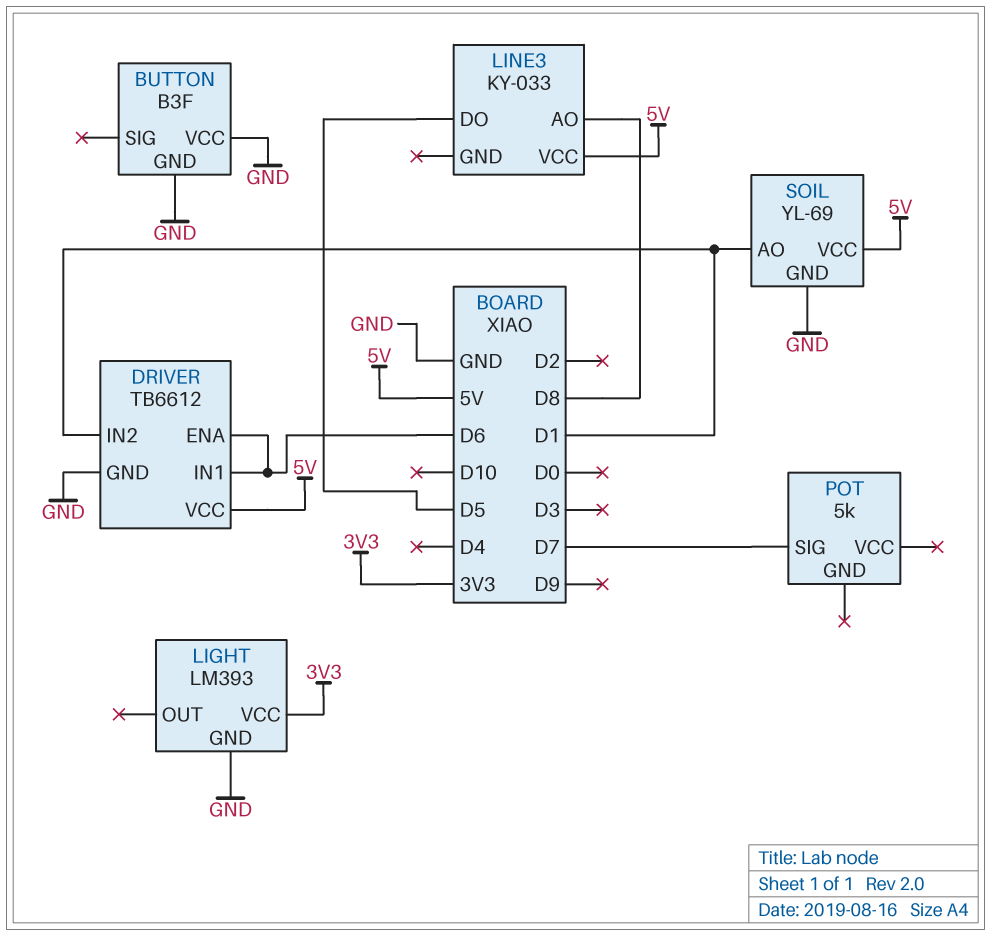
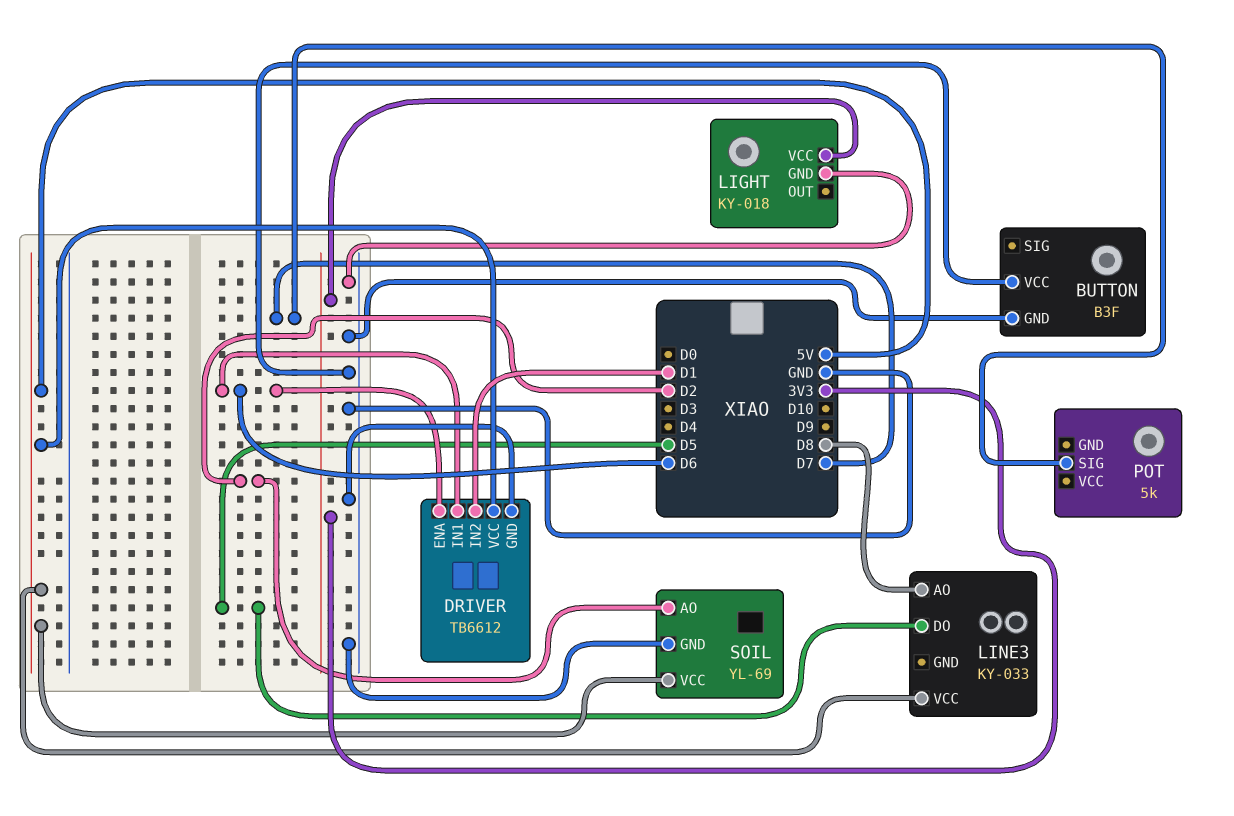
LIGHT: LM393 -> KY-018
SOIL pin AO: D1 -> D2

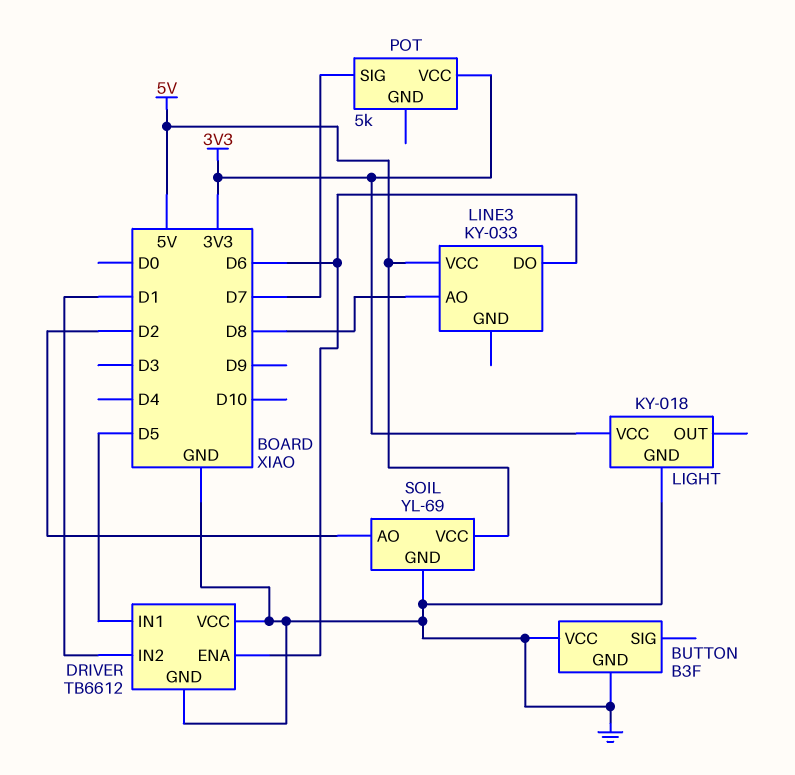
DRIVER pin IN1: D6 -> D5
DRIVER pin VCC: 5V -> GND
LINE3 pin DO: D5 -> D6
POT pin VCC: none -> 3V3

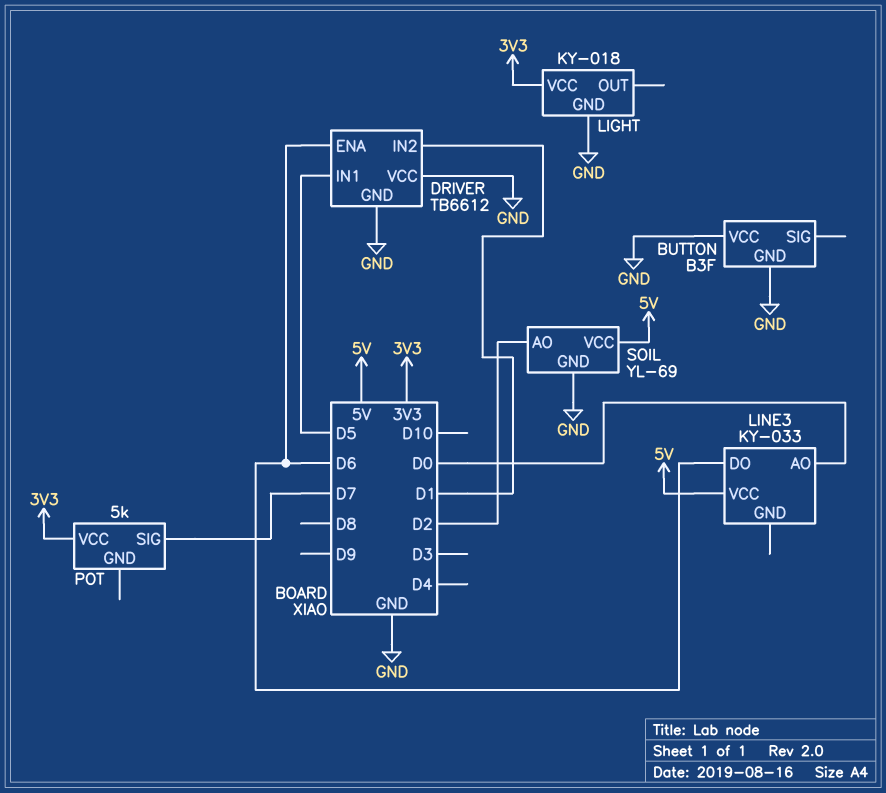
LINE3 pin AO: D8 -> D0

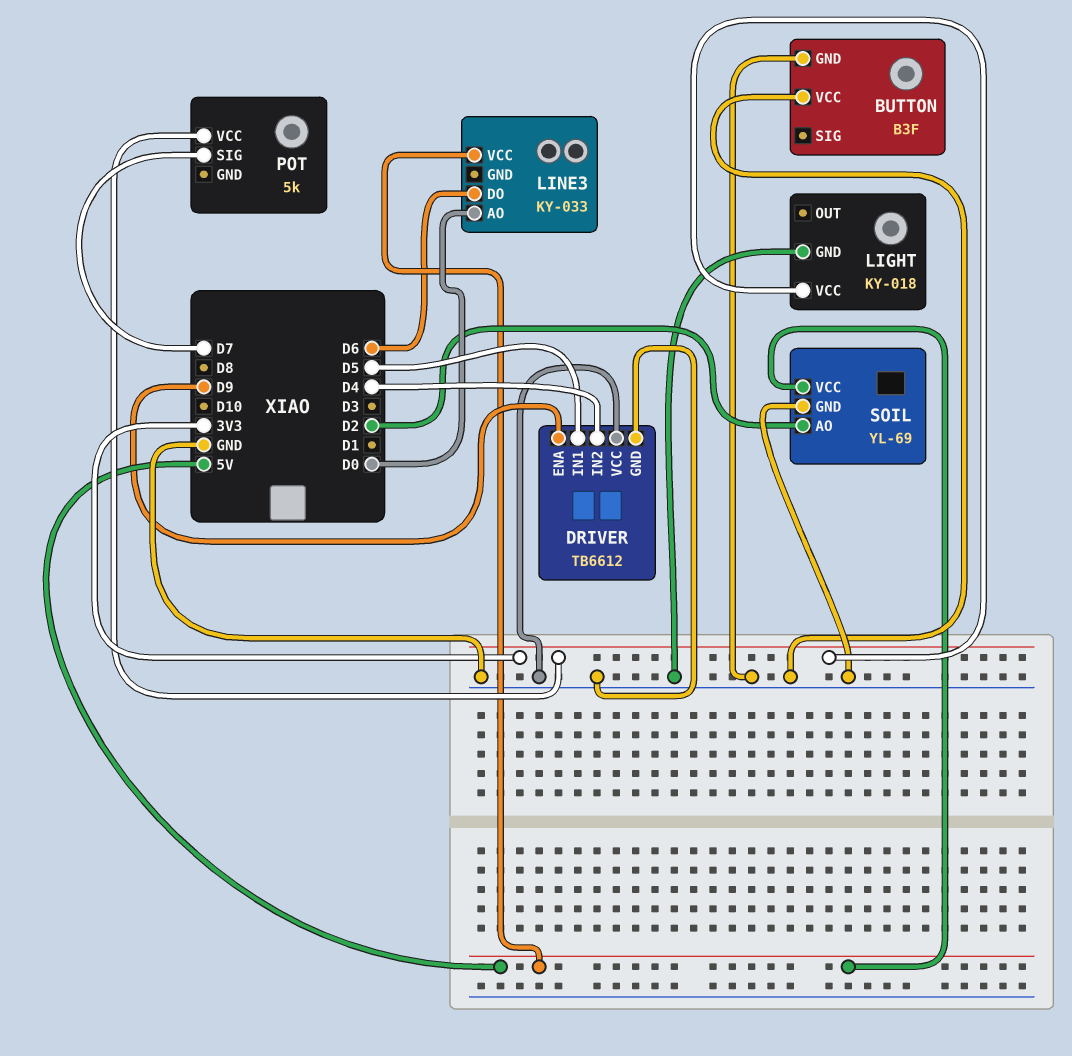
DRIVER pin ENA: D6 -> D9
DRIVER pin IN2: D1 -> D4

